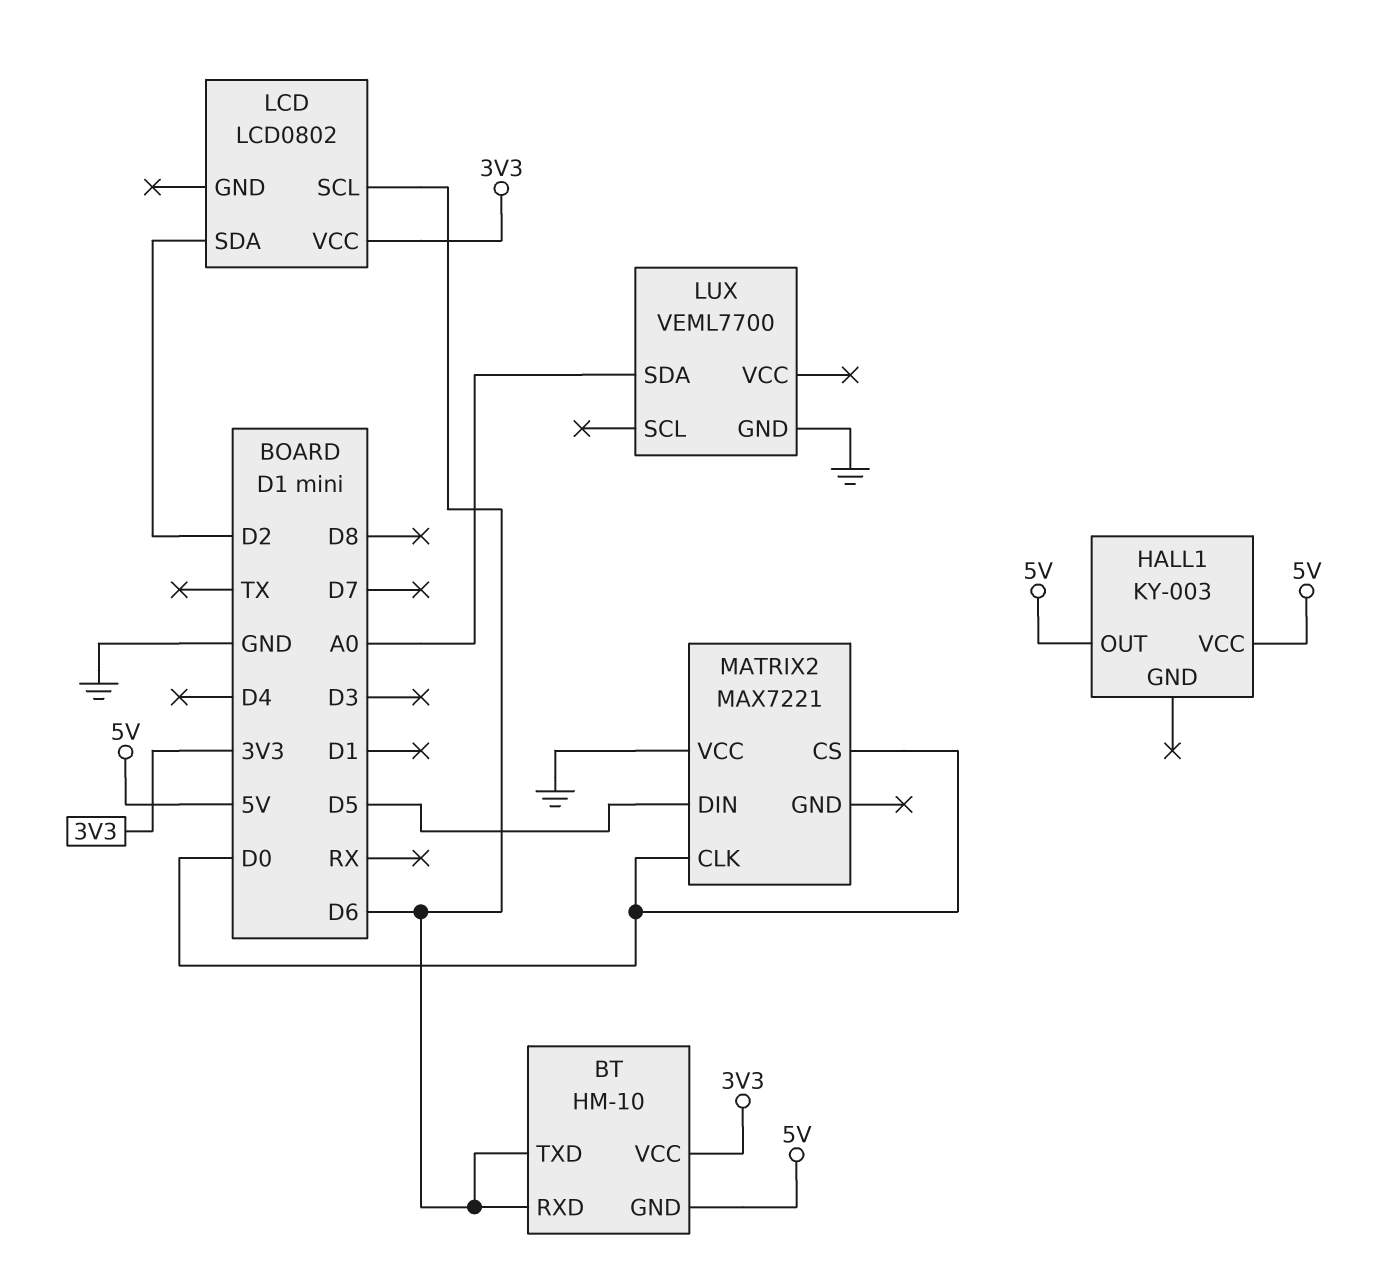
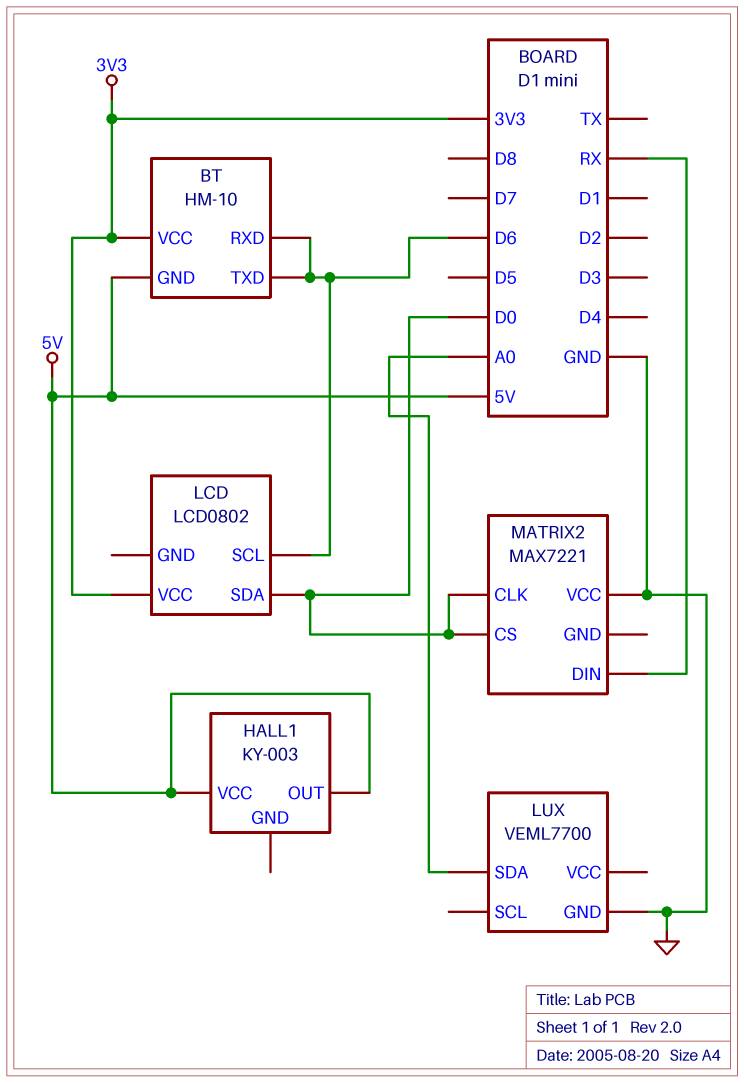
LCD pin SDA: D2 -> D0
MATRIX2 pin DIN: D5 -> RX

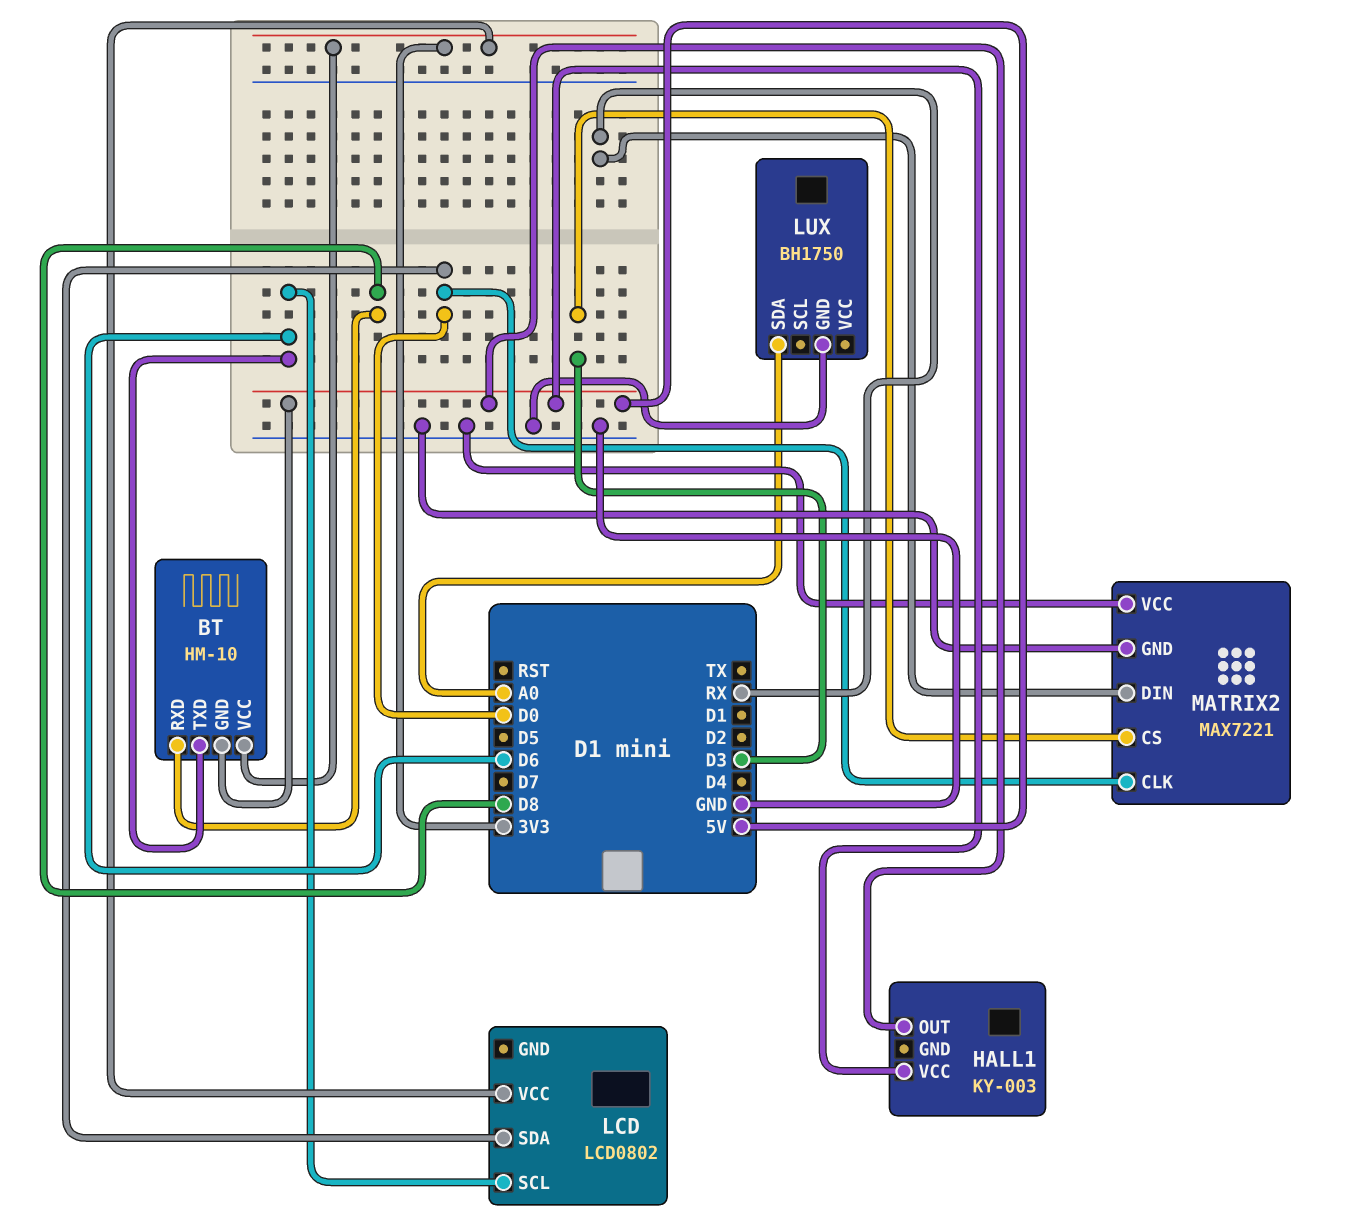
BT pin RXD: D6 -> D8
LUX: VEML7700 -> BH1750
MATRIX2 pin CS: D0 -> D3
MATRIX2 pin GND: none -> GND

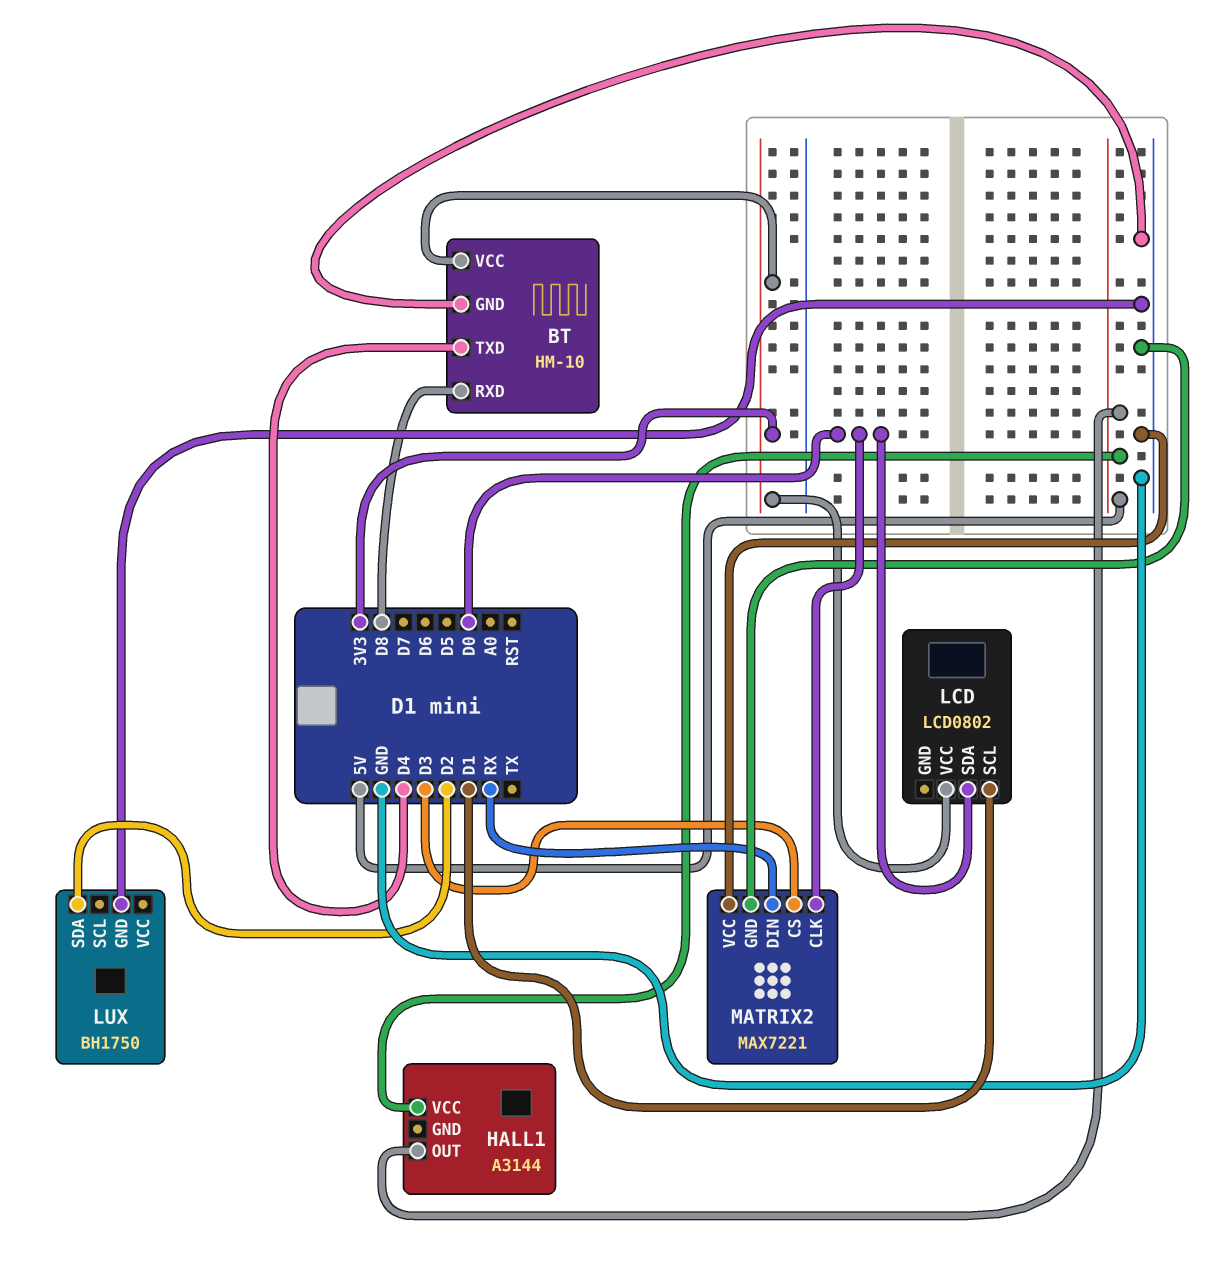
BT pin GND: 5V -> GND
BT pin TXD: D6 -> D4
HALL1: KY-003 -> A3144
LCD pin SCL: D6 -> D1
LUX pin SDA: A0 -> D2

